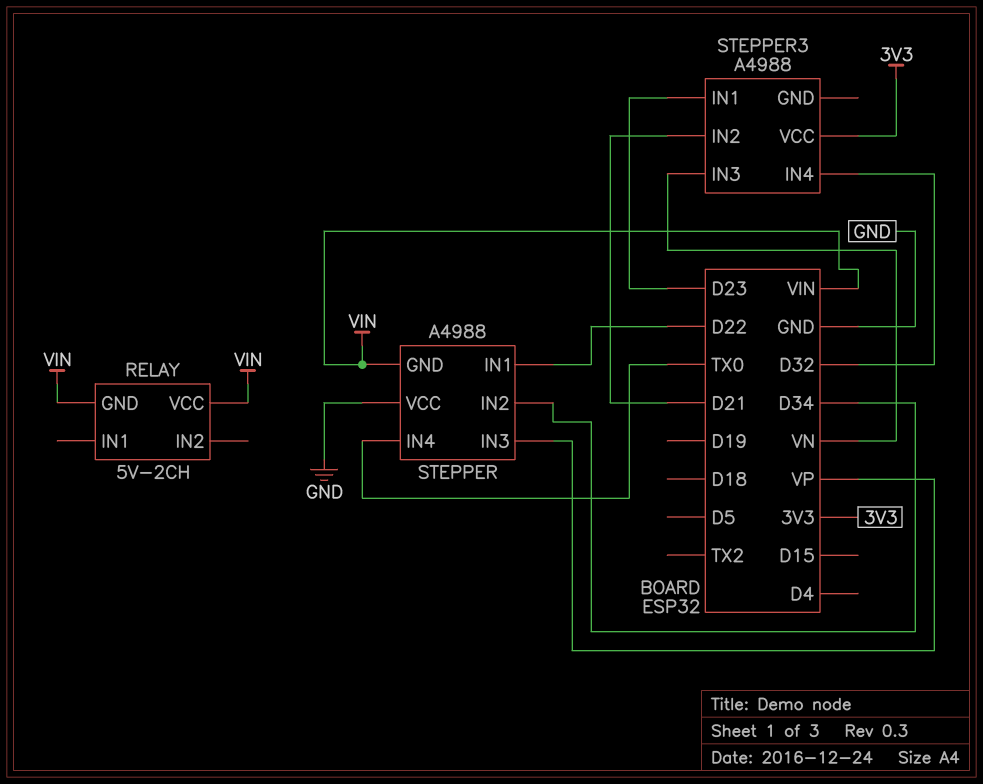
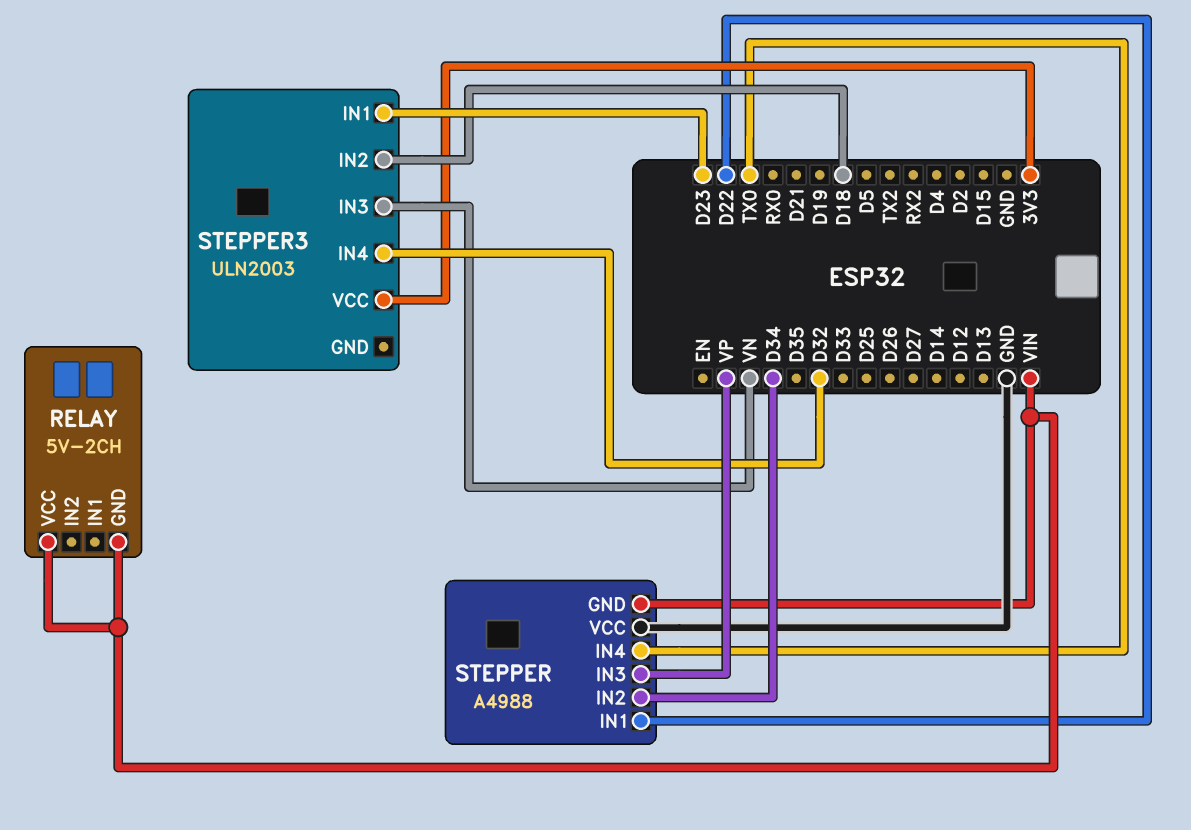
STEPPER3: A4988 -> ULN2003
STEPPER3 pin IN2: D21 -> D18

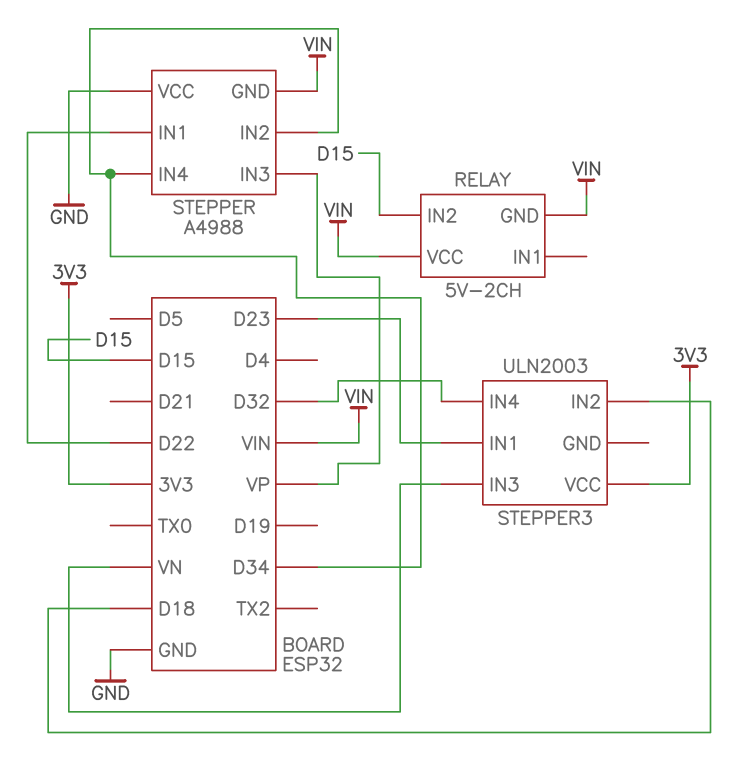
RELAY pin IN2: none -> D15
STEPPER pin IN4: TX0 -> D34

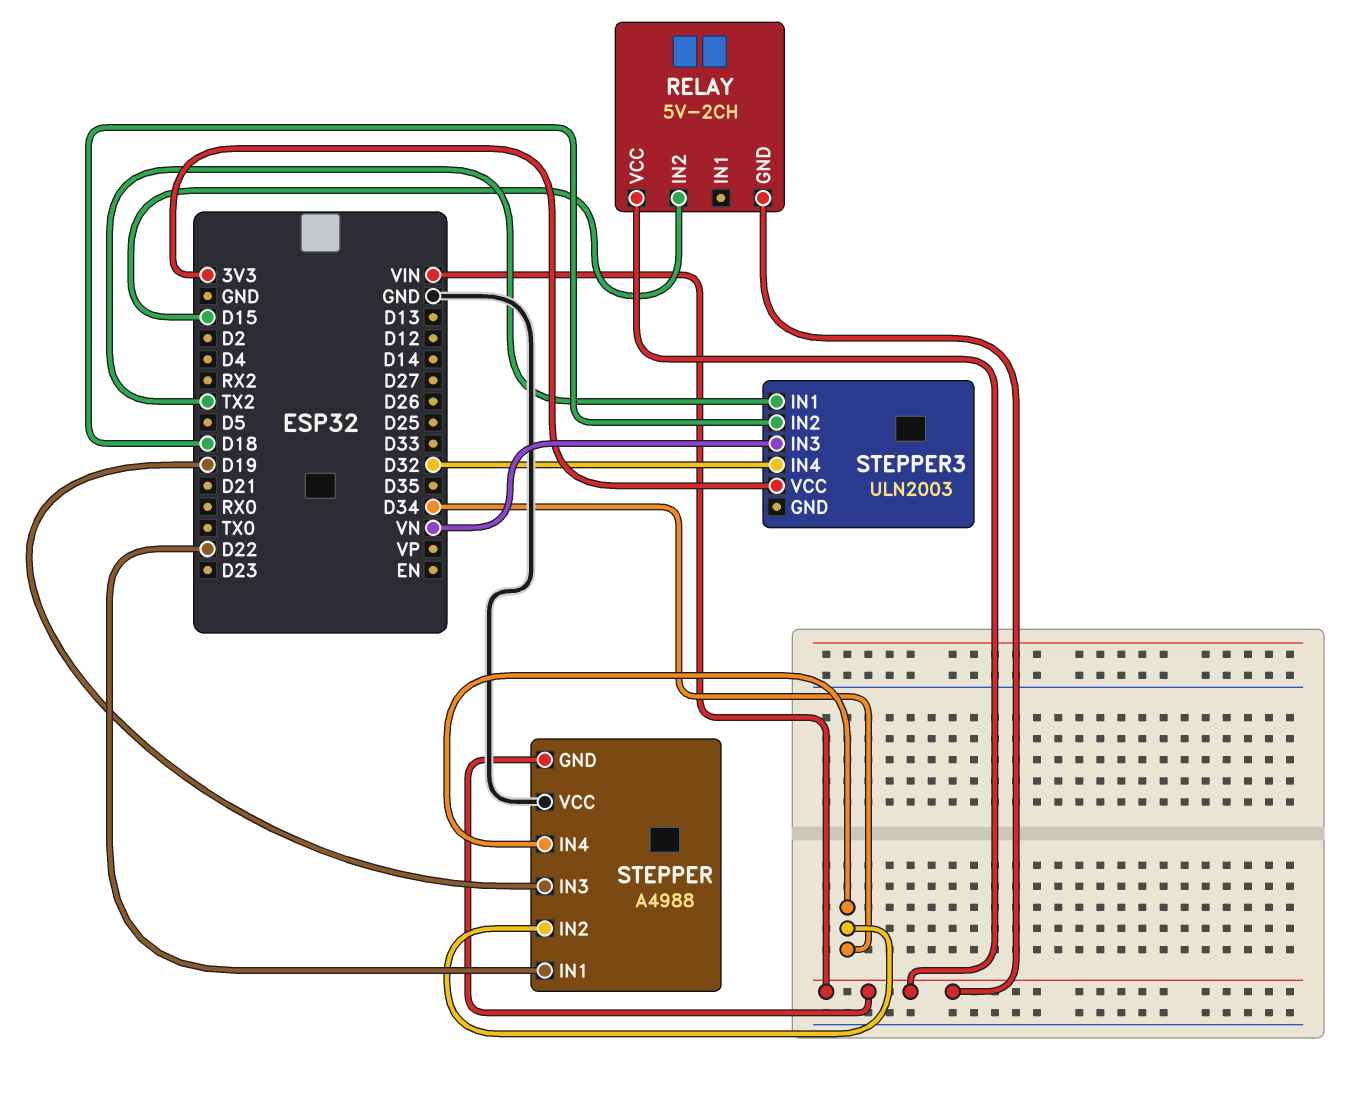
STEPPER pin IN3: VP -> D19
STEPPER3 pin IN1: D23 -> TX2

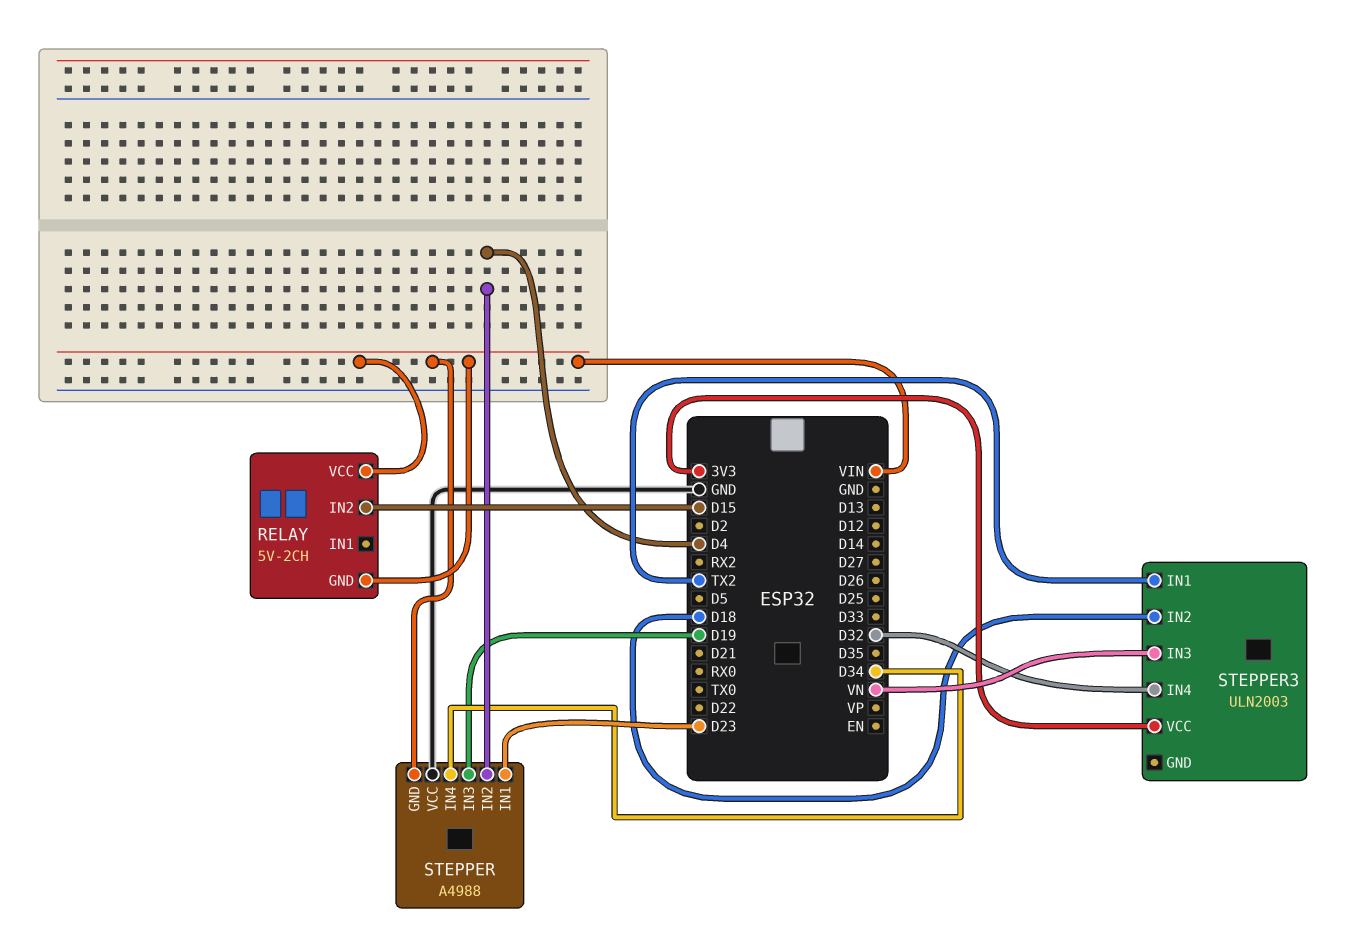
STEPPER pin IN1: D22 -> D23
STEPPER pin IN2: D34 -> D4

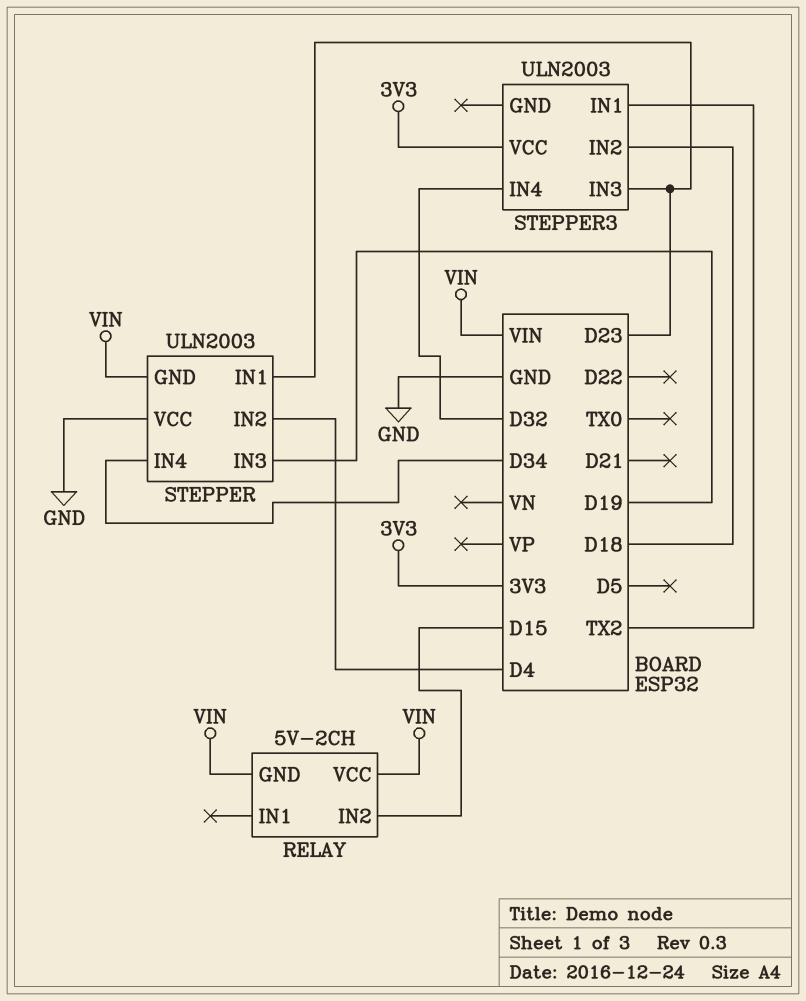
STEPPER: A4988 -> ULN2003
STEPPER3 pin IN3: VN -> D23

